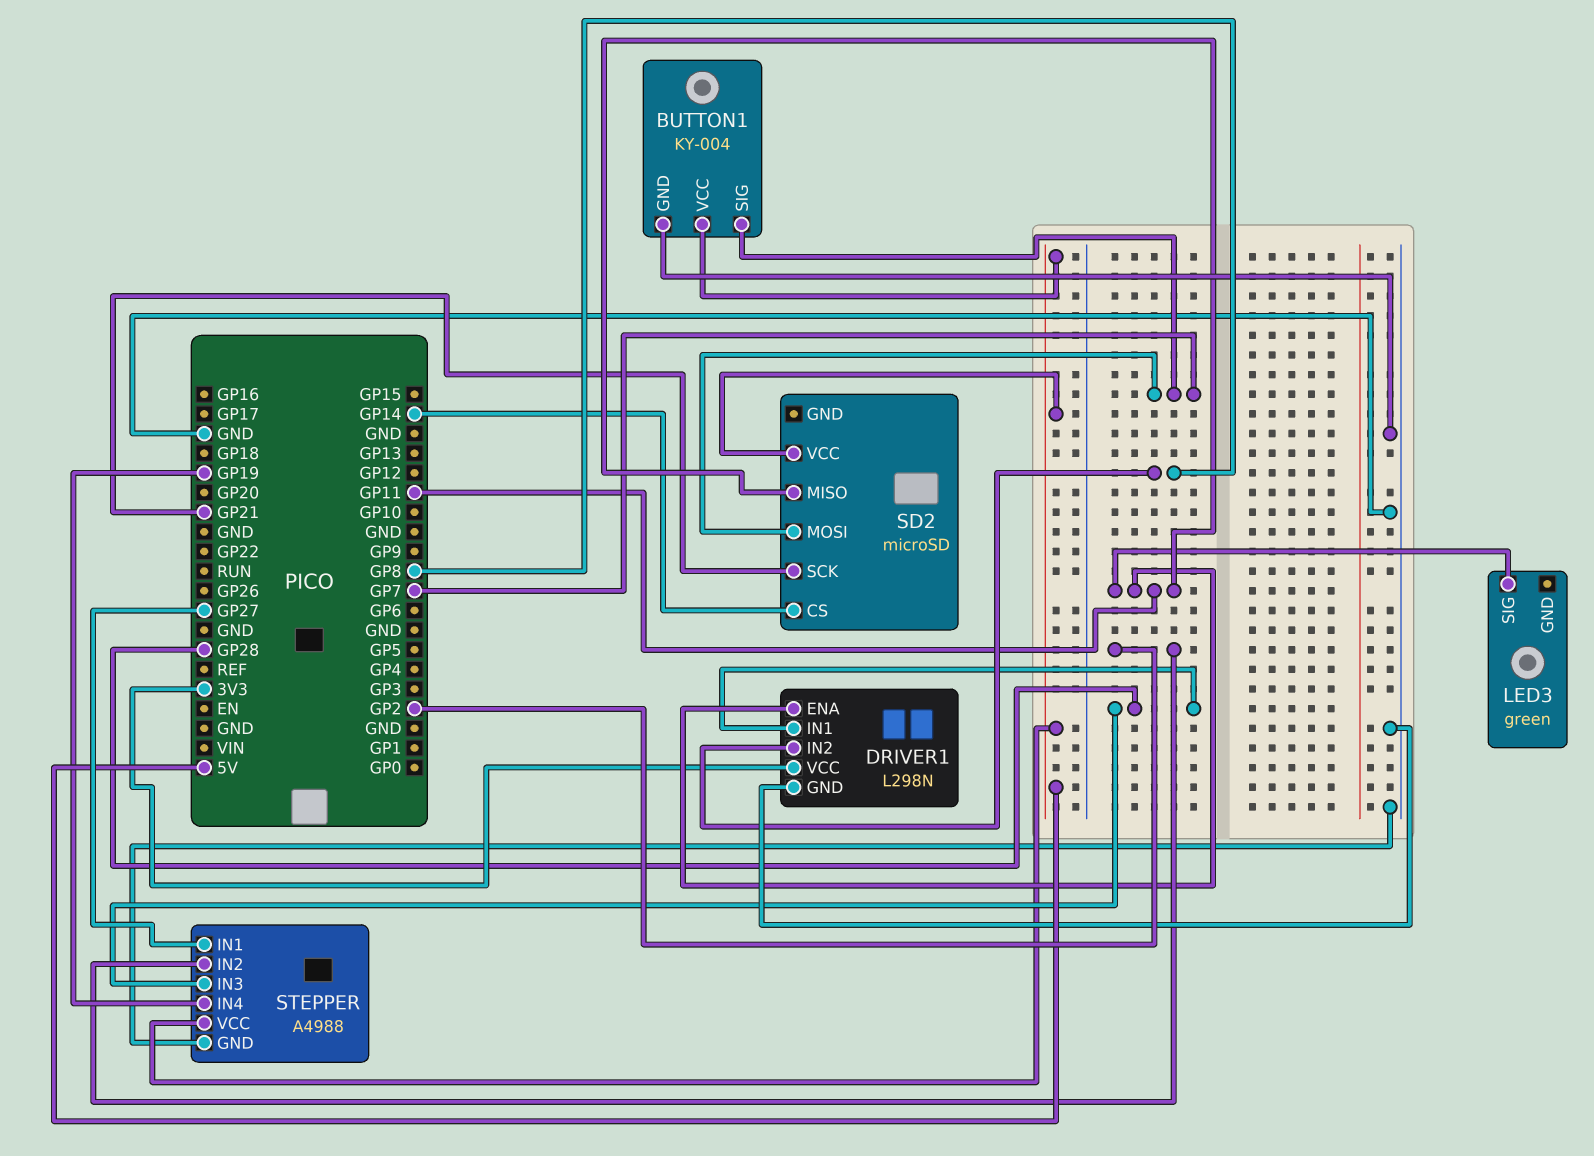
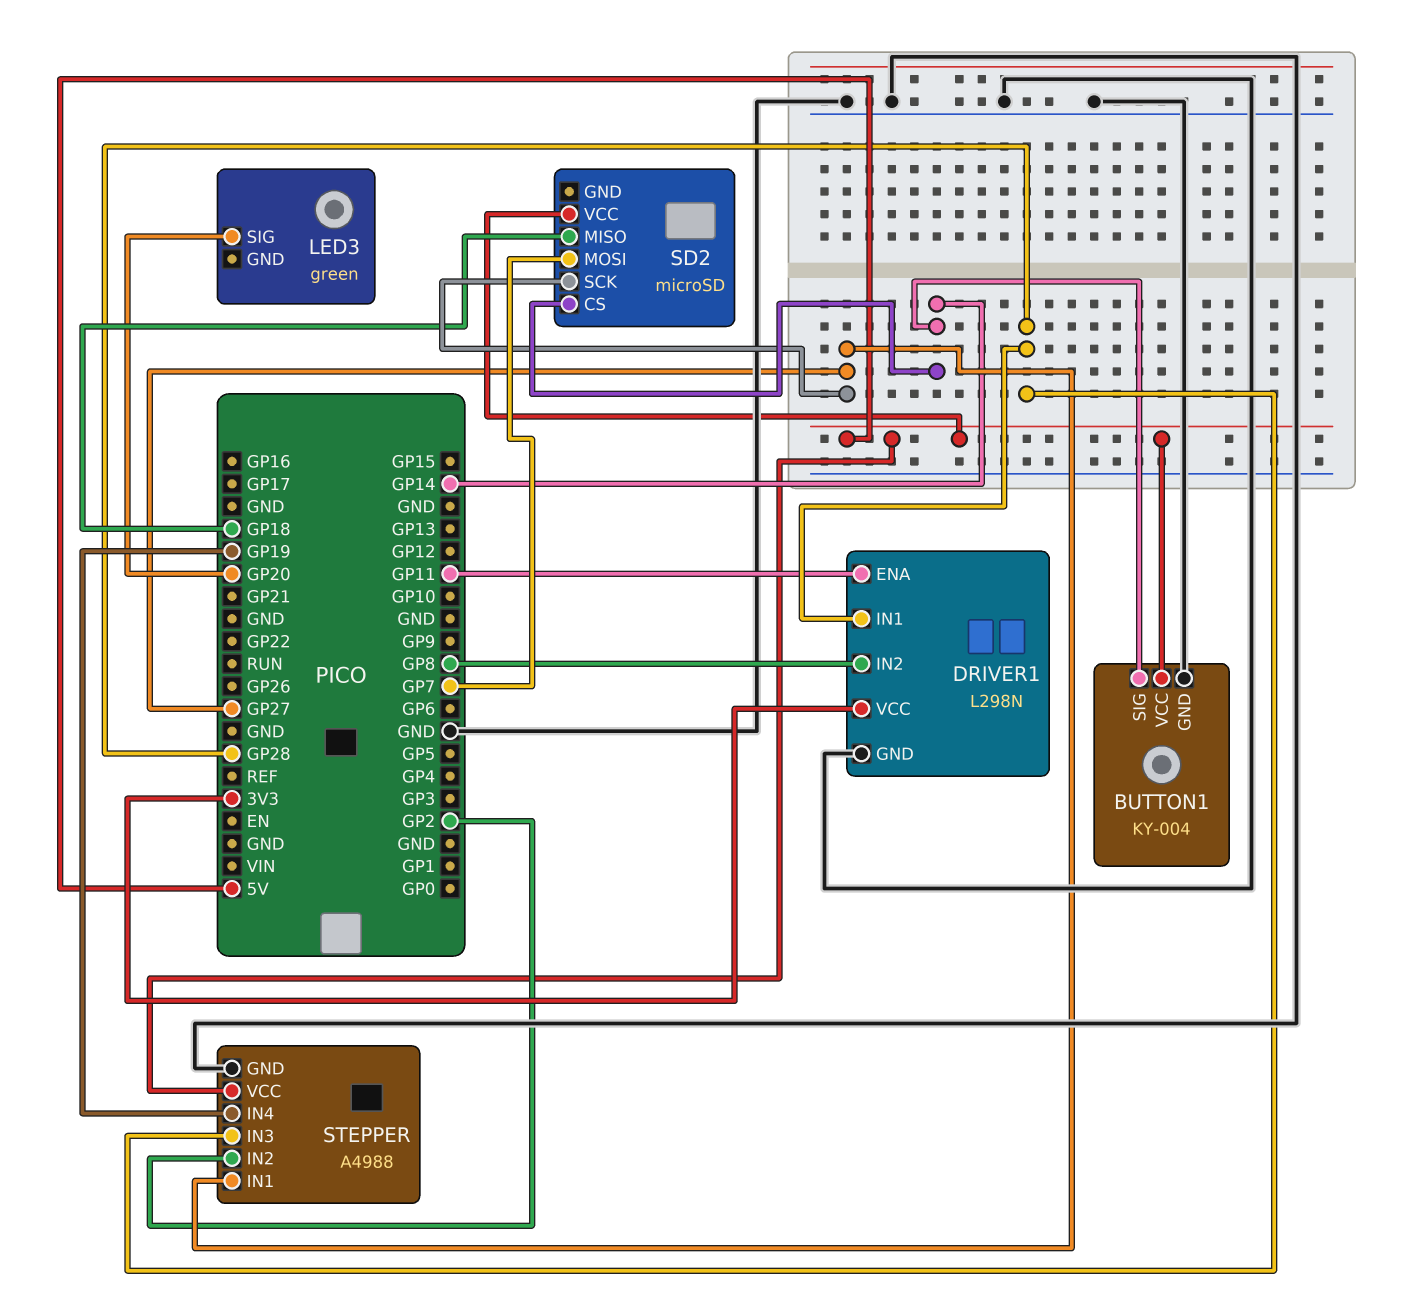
BUTTON1 pin SIG: GP7 -> GP14
LED3 pin SIG: GP11 -> GP20
SD2 pin MISO: GP11 -> GP18
SD2 pin SCK: GP21 -> GP27

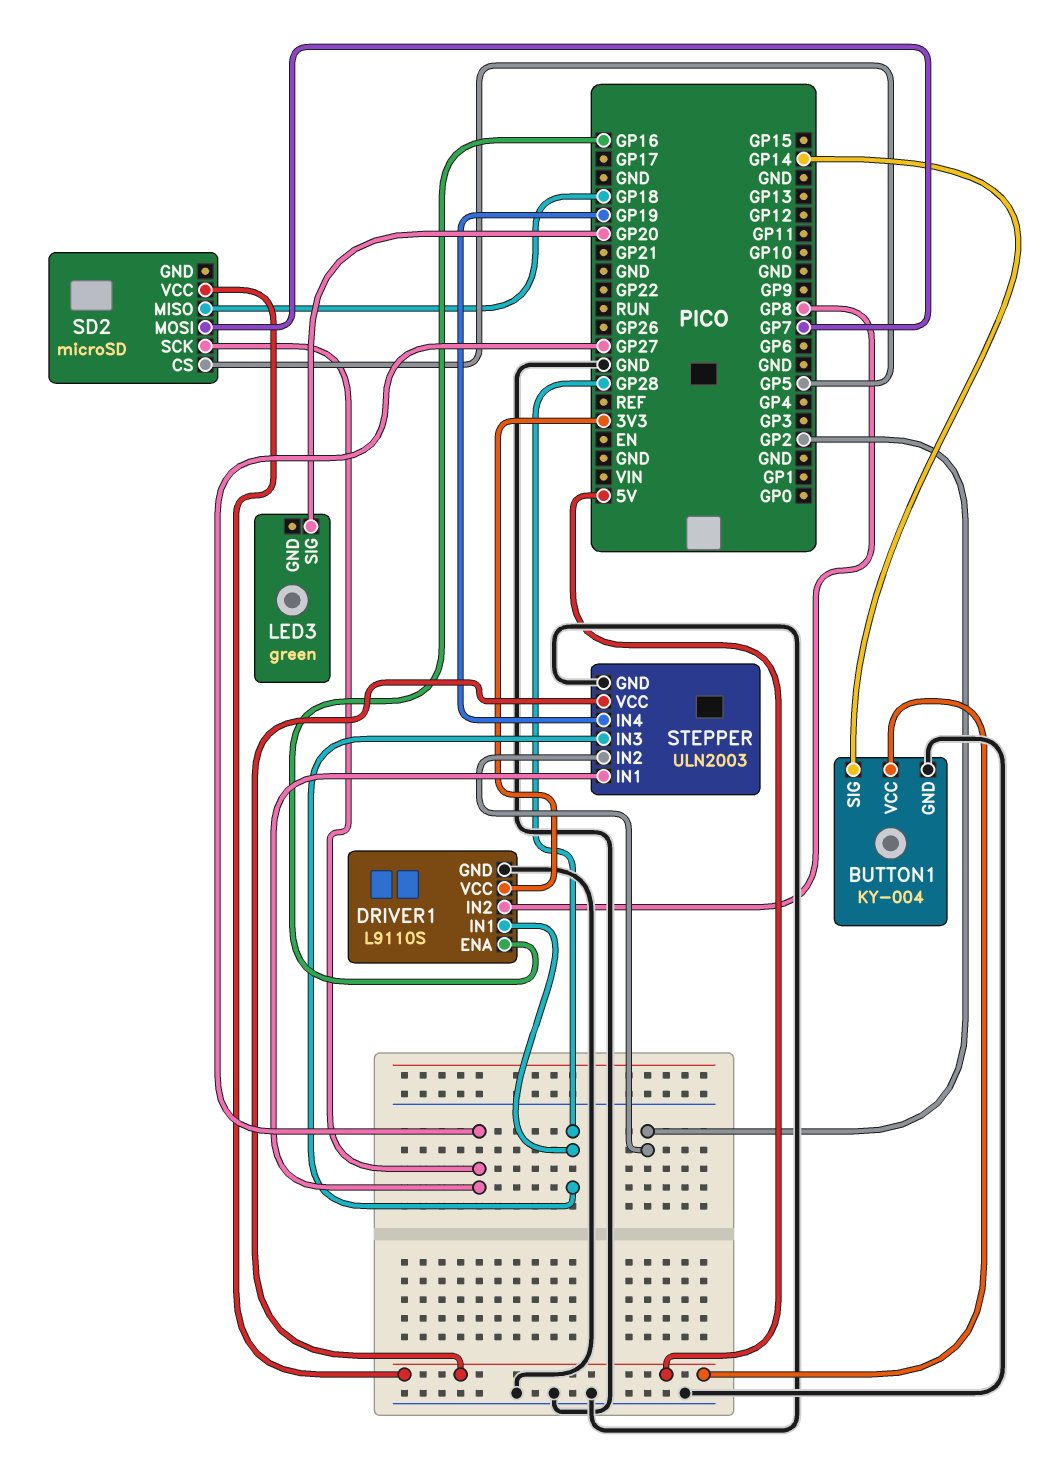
DRIVER1: L298N -> L9110S
DRIVER1 pin ENA: GP11 -> GP16
SD2 pin CS: GP14 -> GP5
STEPPER: A4988 -> ULN2003

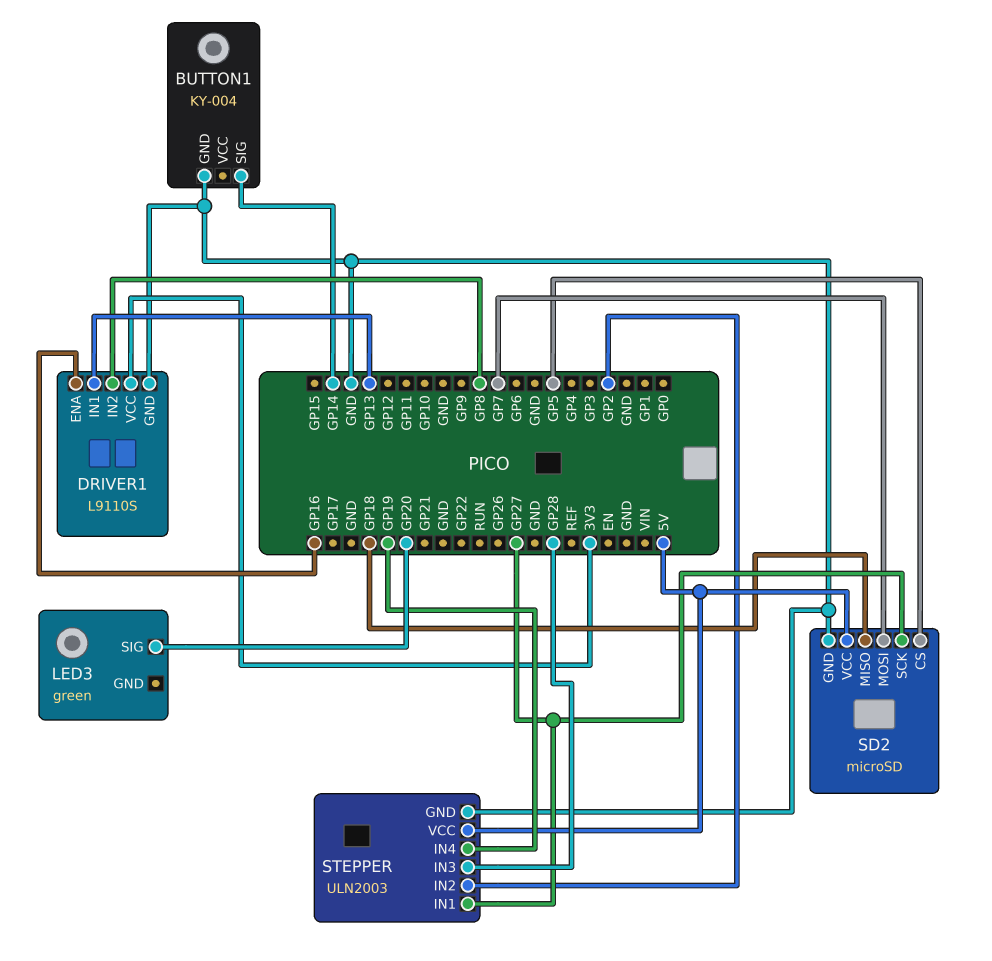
BUTTON1 pin VCC: 5V -> none
DRIVER1 pin IN1: GP28 -> GP13
SD2 pin GND: none -> GND

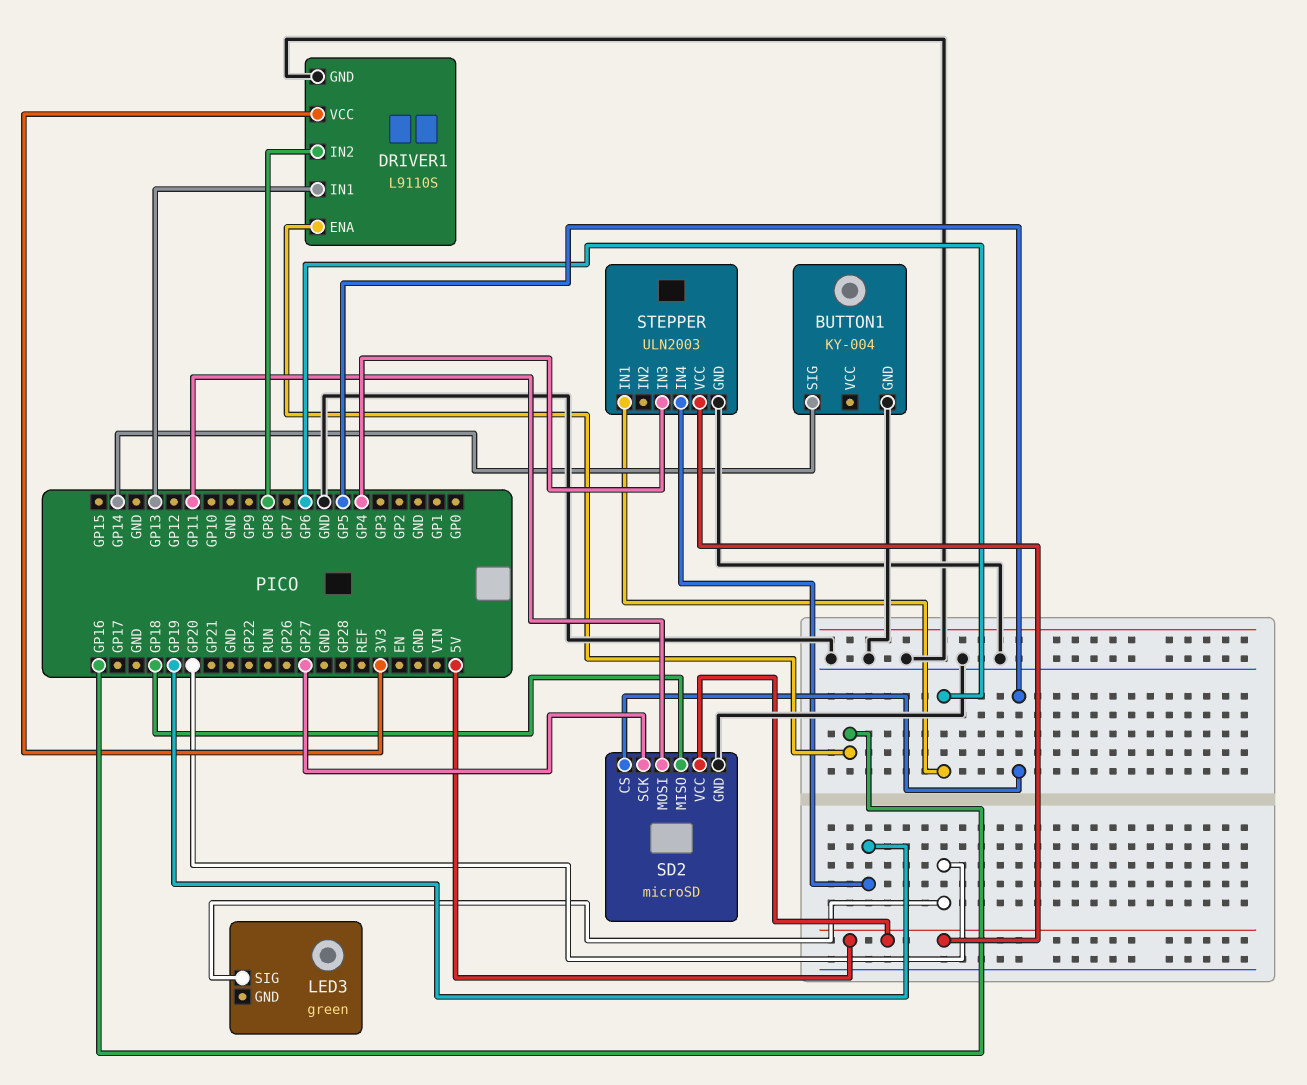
SD2 pin MOSI: GP7 -> GP11
STEPPER pin IN1: GP27 -> GP6
STEPPER pin IN2: GP2 -> none
STEPPER pin IN3: GP28 -> GP4

